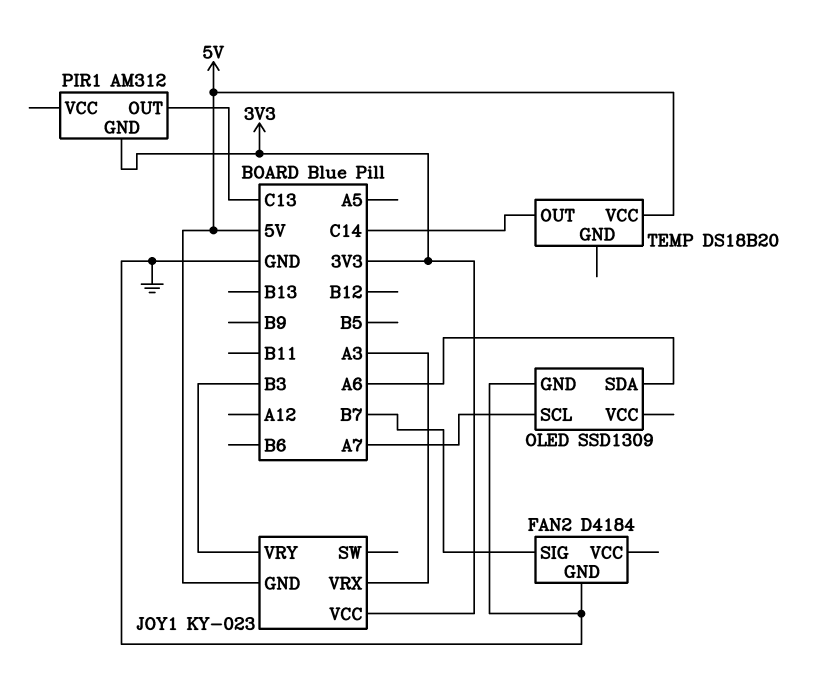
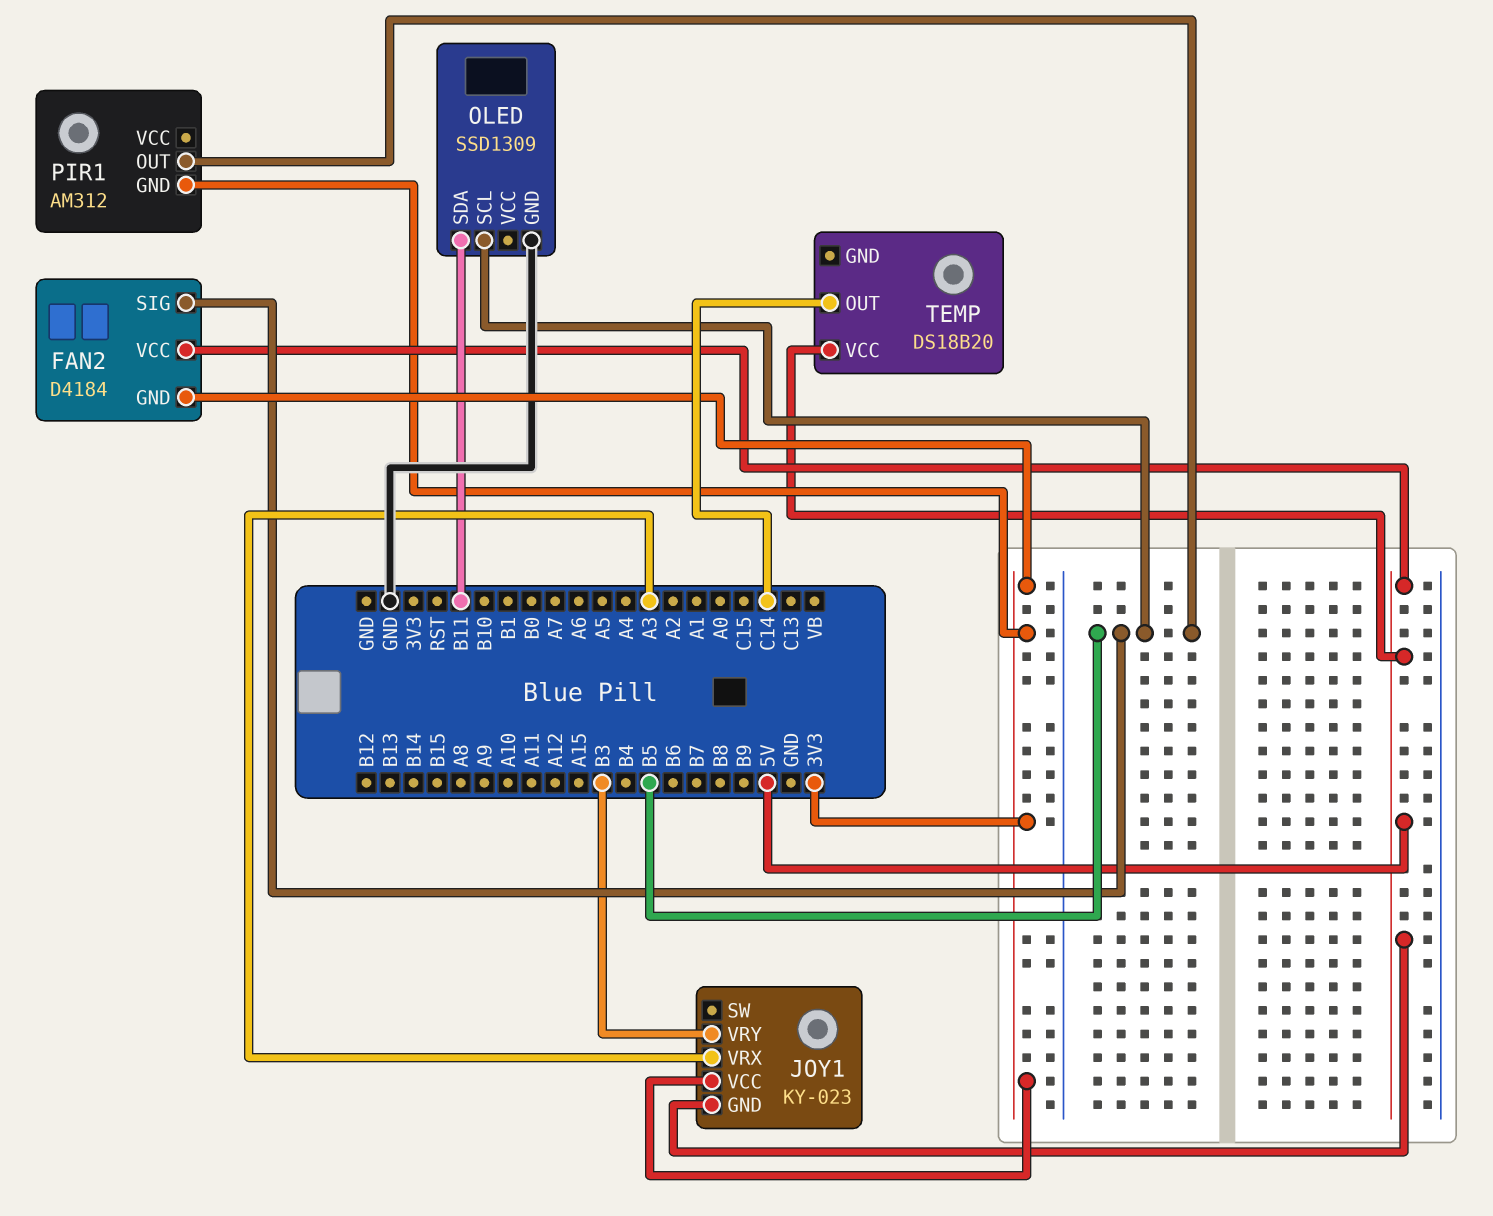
FAN2 pin GND: GND -> 3V3
FAN2 pin SIG: B7 -> B5
FAN2 pin VCC: none -> 5V
OLED pin SCL: A7 -> B5
OLED pin SDA: A6 -> B11
PIR1 pin OUT: C13 -> B5

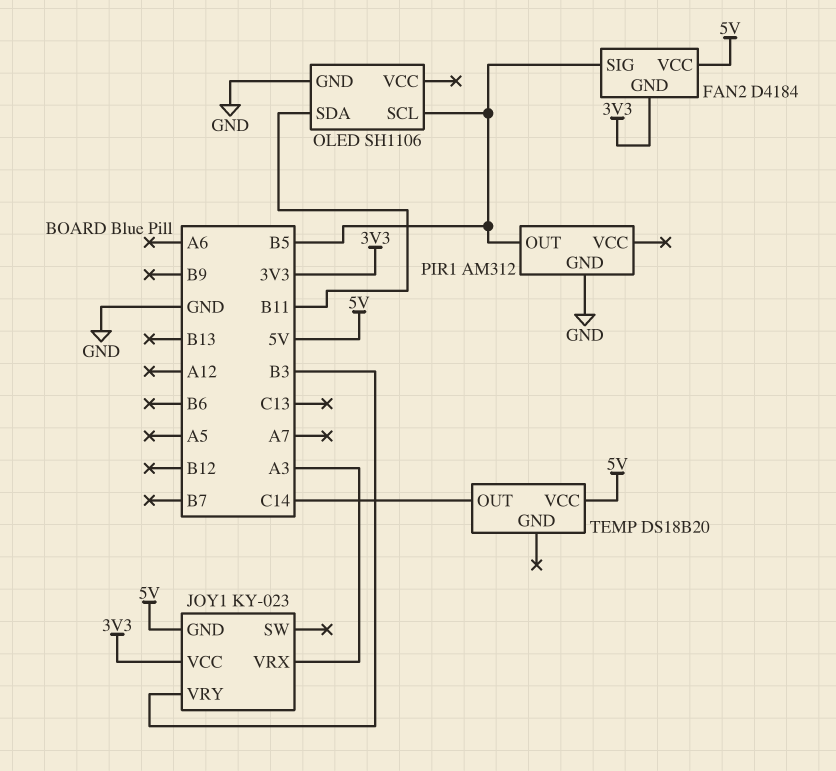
OLED: SSD1309 -> SH1106
PIR1 pin GND: 3V3 -> GND

